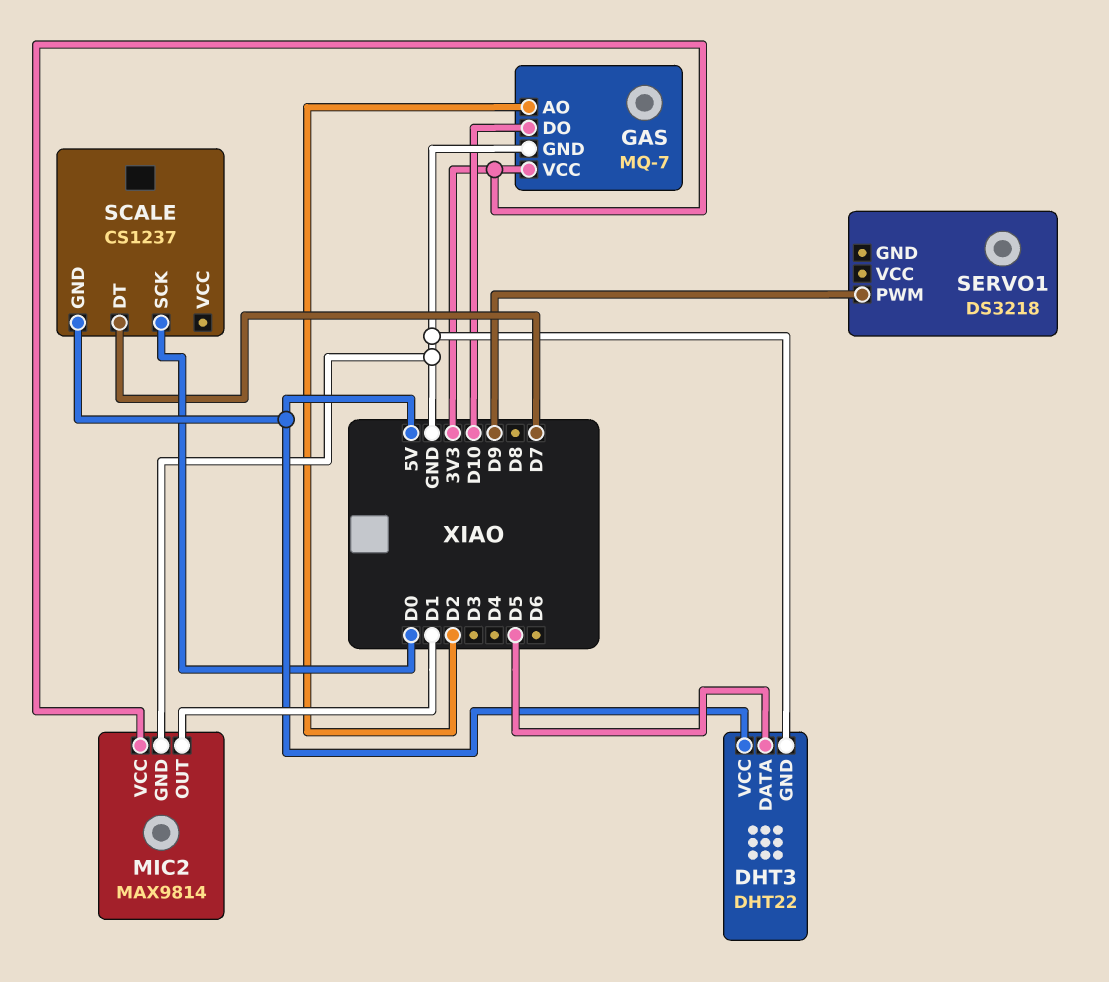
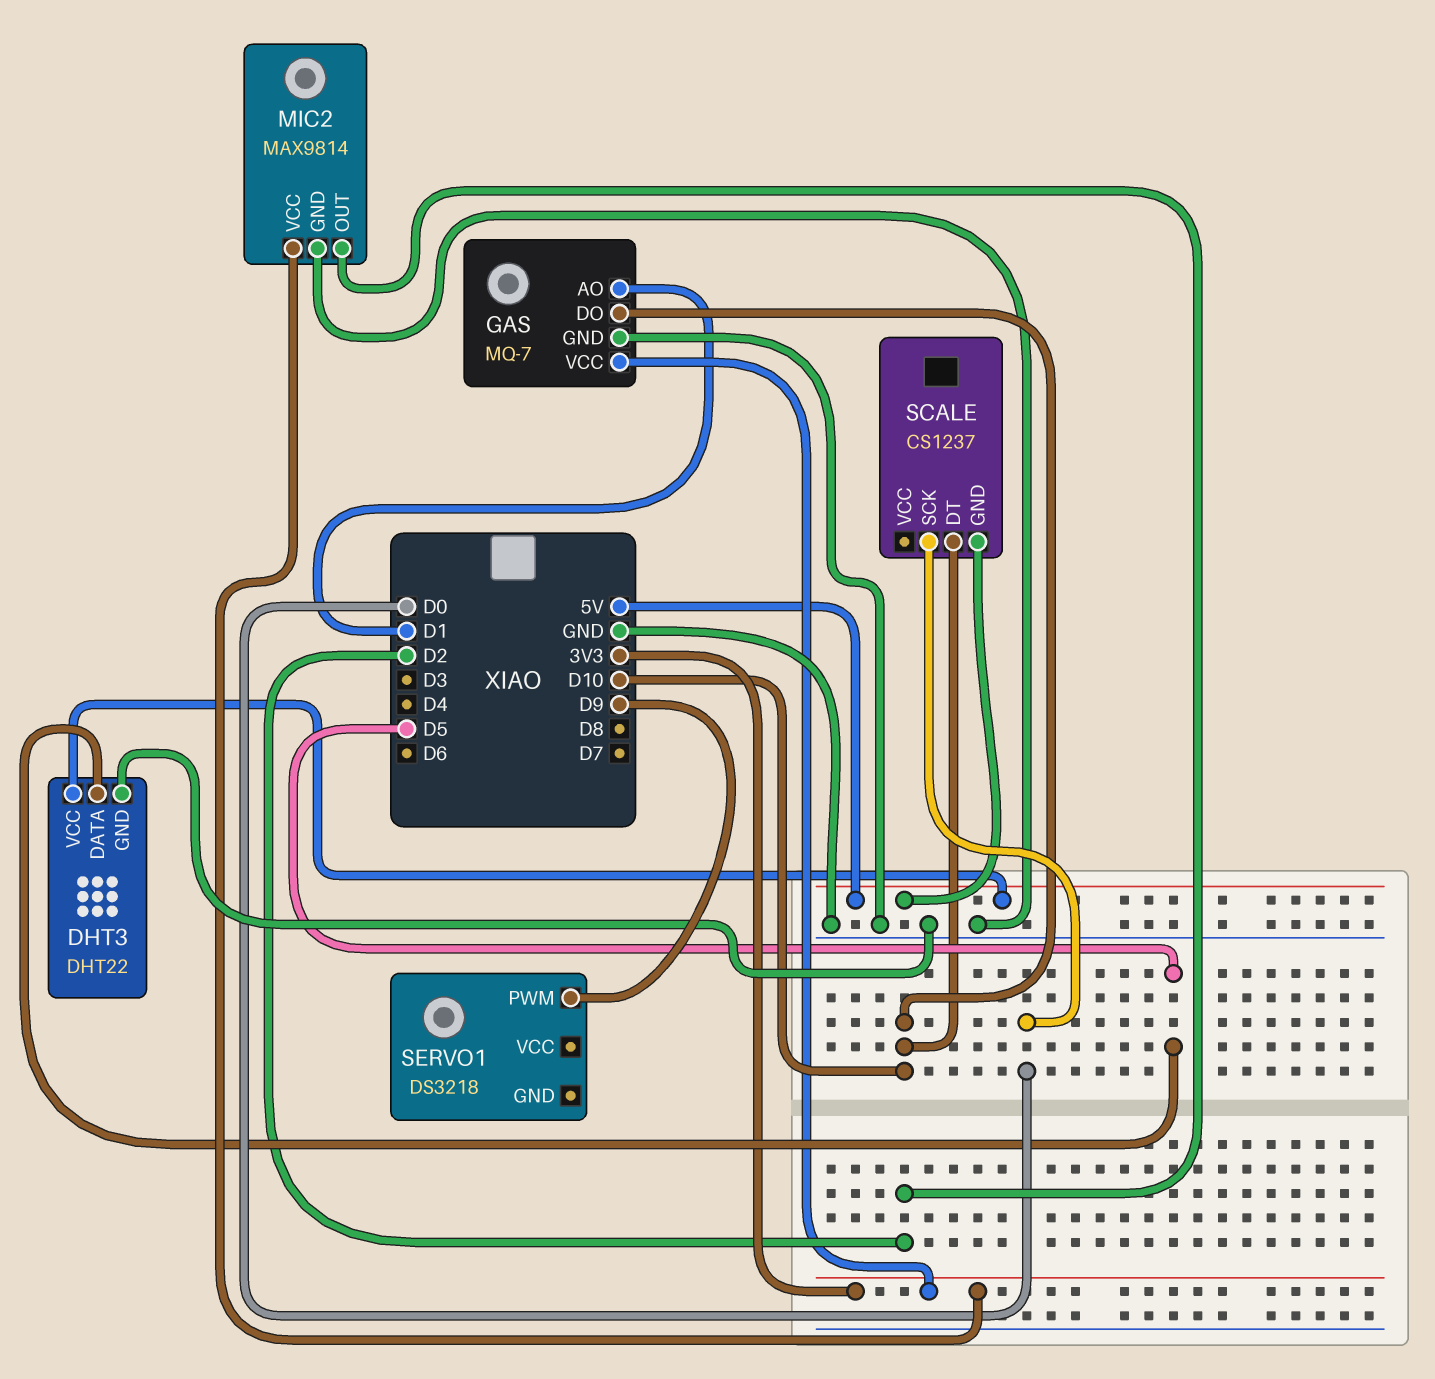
GAS pin AO: D2 -> D1
MIC2 pin OUT: D1 -> D2
SCALE pin DT: D7 -> D10

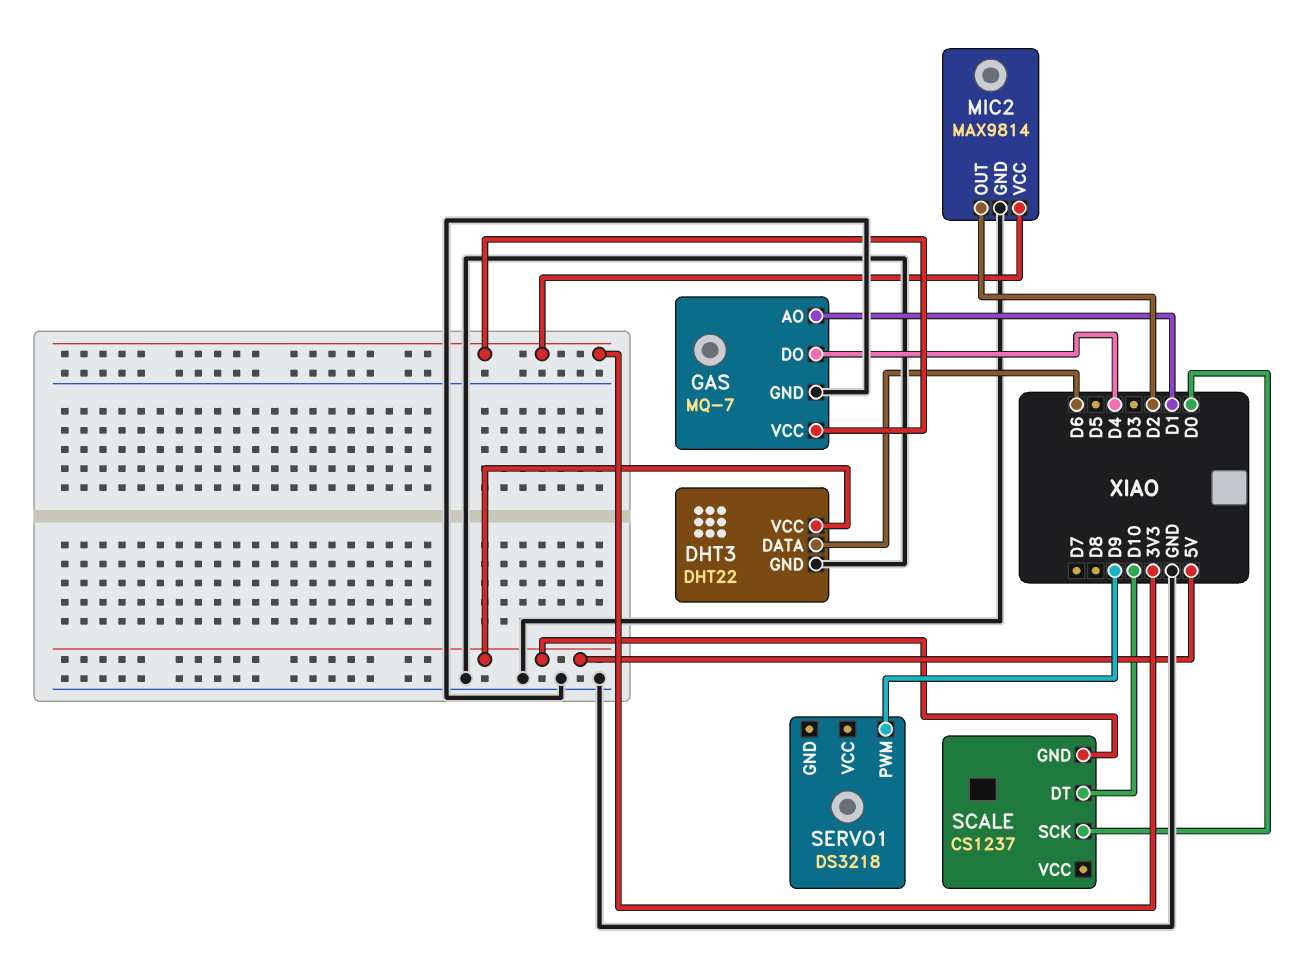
DHT3 pin DATA: D5 -> D6
GAS pin DO: D10 -> D4

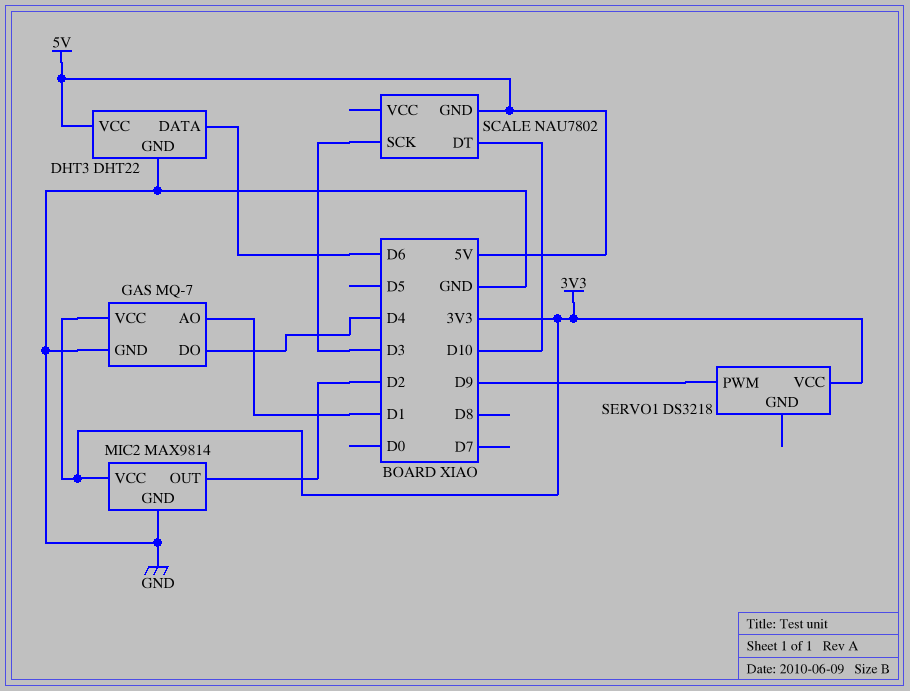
SCALE: CS1237 -> NAU7802
SCALE pin SCK: D0 -> D3
SERVO1 pin VCC: none -> 3V3

